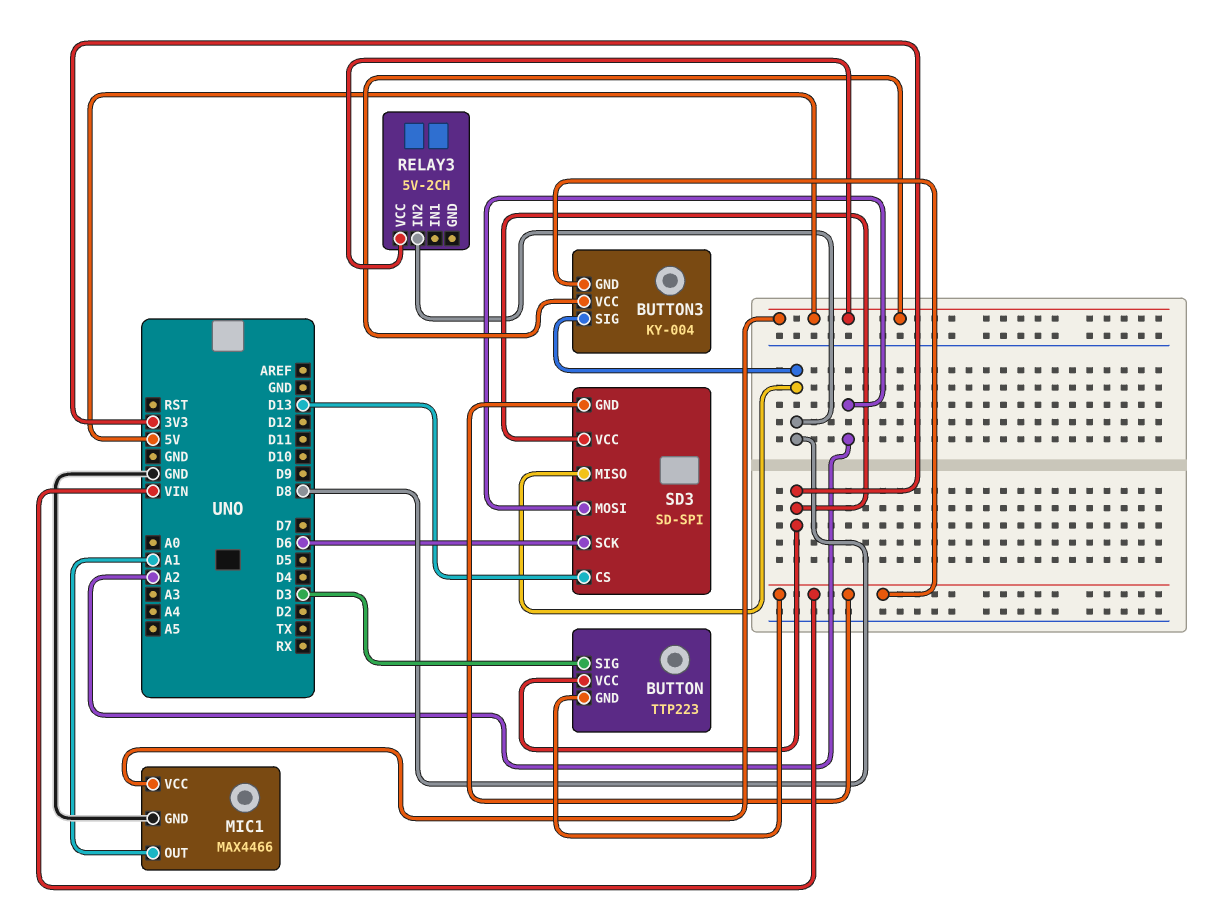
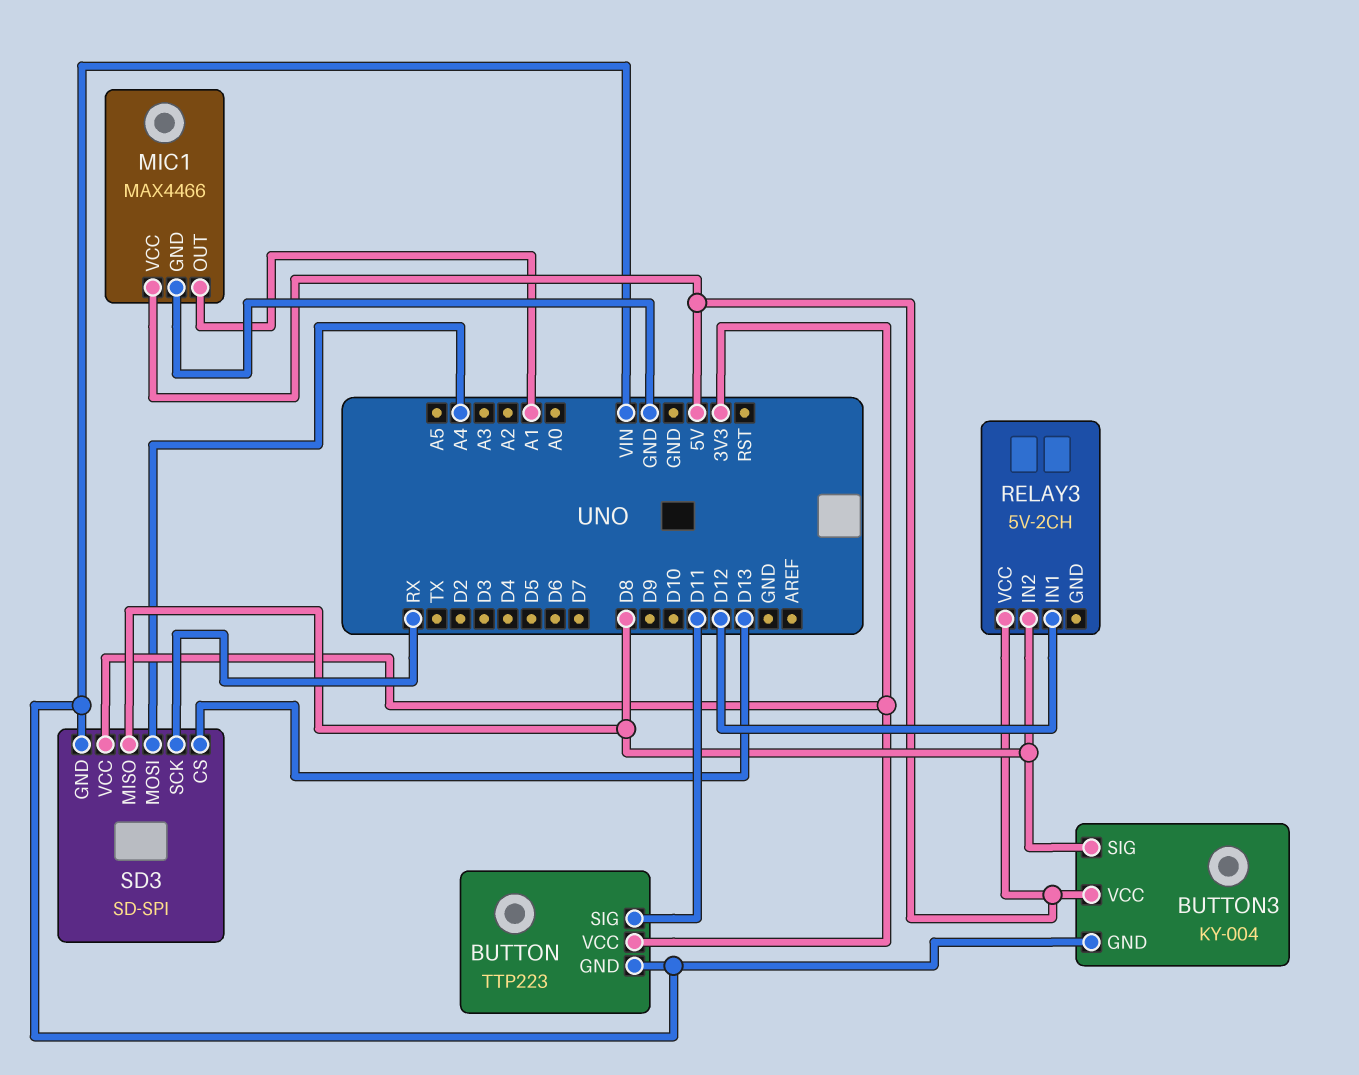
BUTTON pin SIG: D3 -> D11
RELAY3 pin IN1: none -> D12
SD3 pin MOSI: A2 -> A4
SD3 pin SCK: D6 -> RX

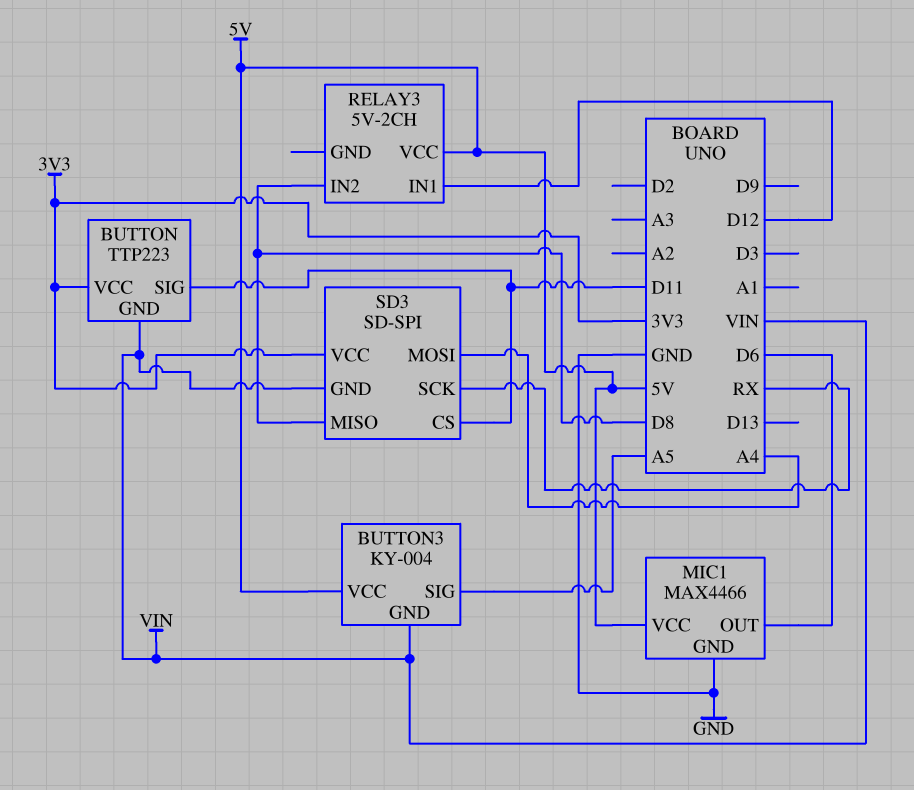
BUTTON3 pin SIG: D8 -> A5
MIC1 pin OUT: A1 -> D6
SD3 pin CS: D13 -> D11

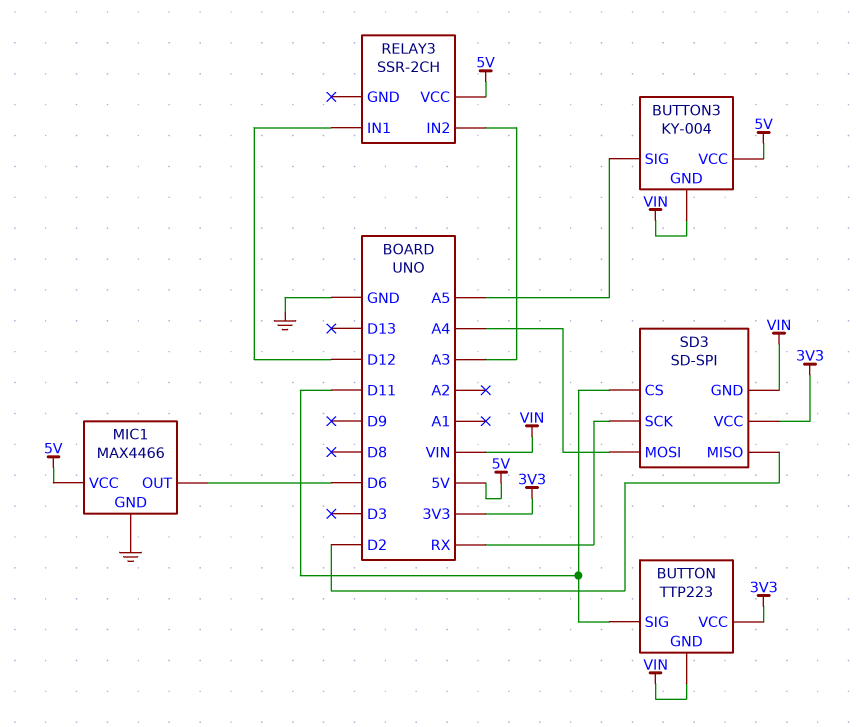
RELAY3: 5V-2CH -> SSR-2CH
RELAY3 pin IN2: D8 -> A3
SD3 pin MISO: D8 -> D2

